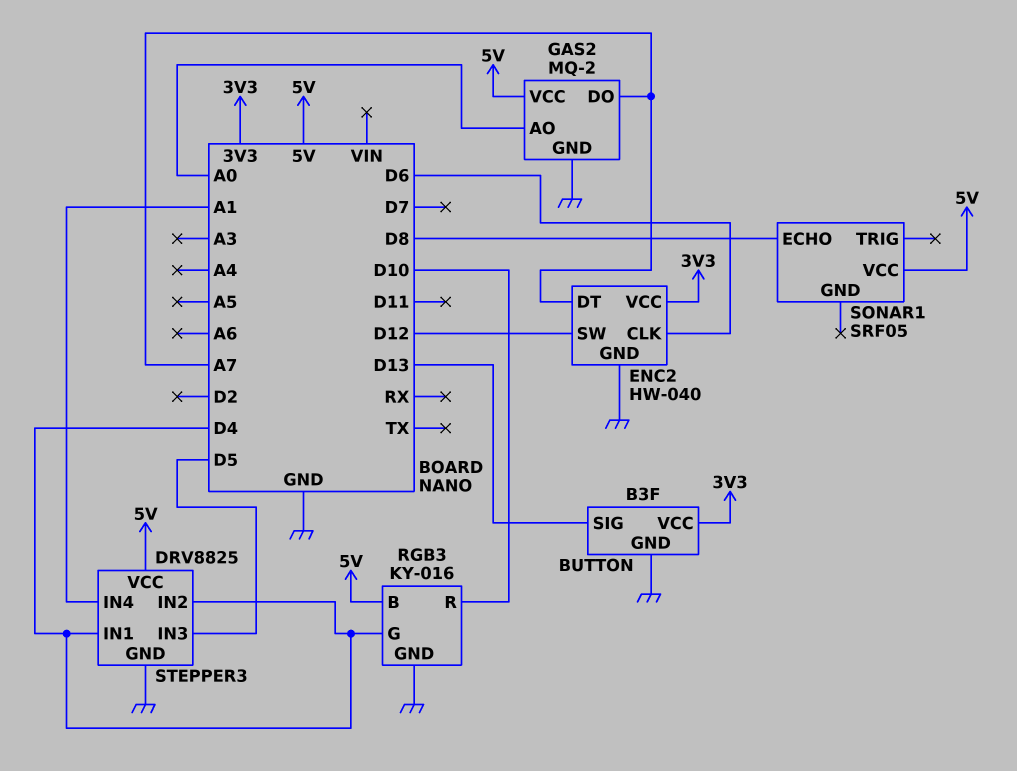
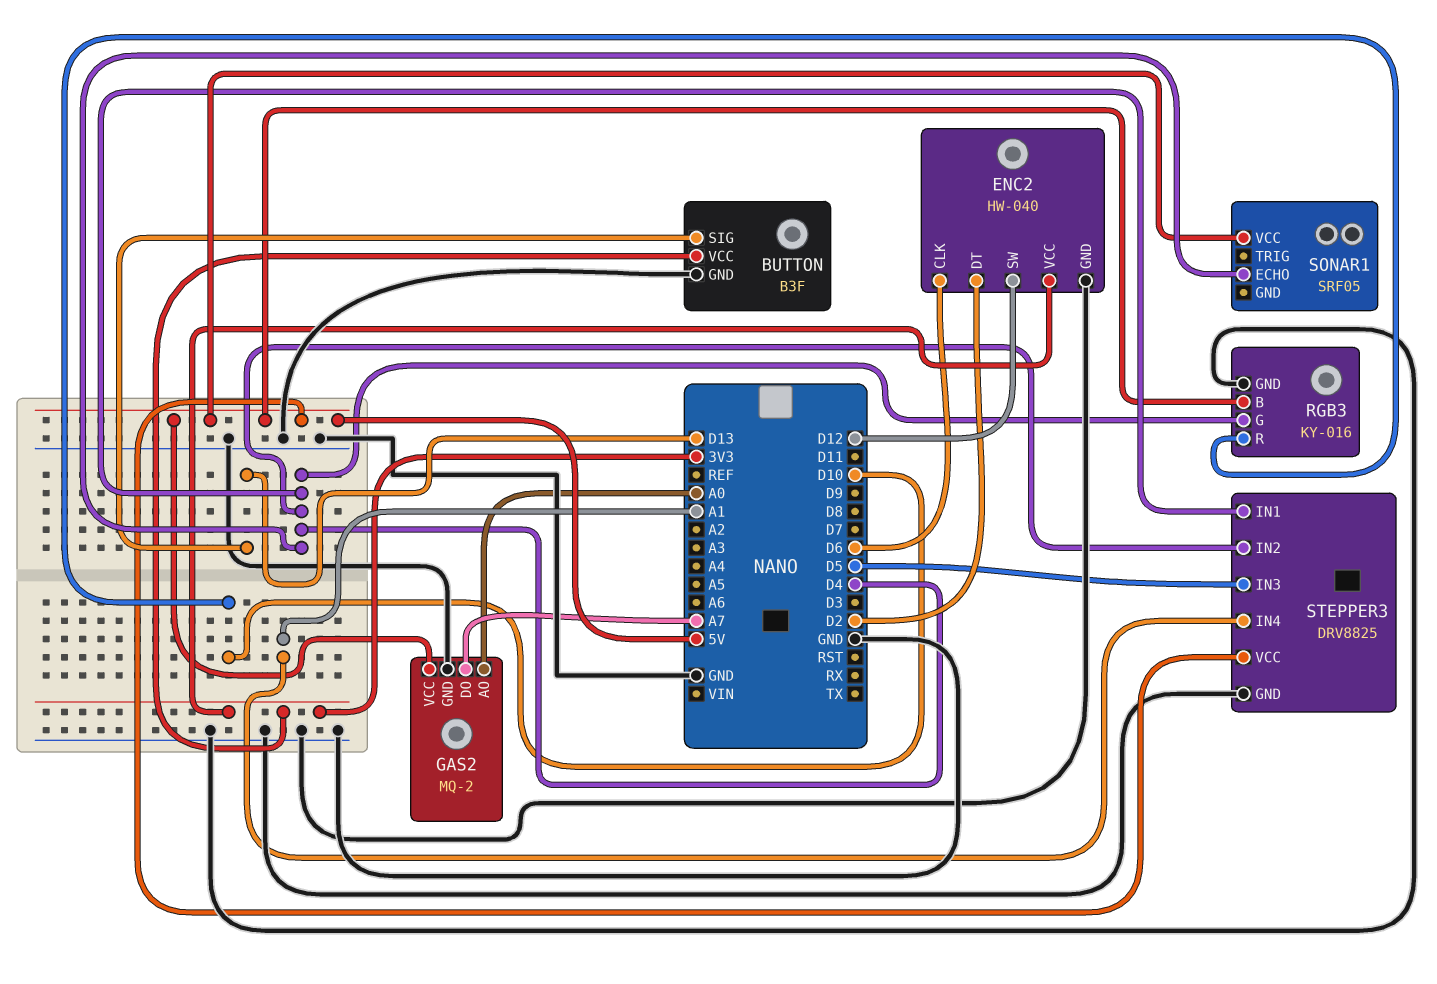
ENC2 pin DT: A7 -> D2
SONAR1 pin ECHO: D8 -> D4

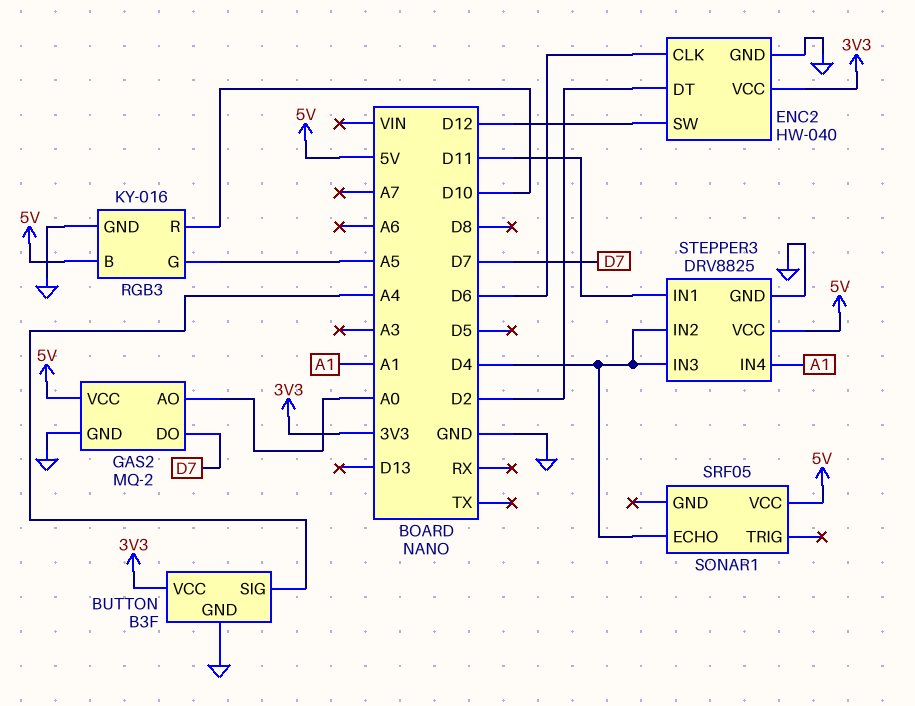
BUTTON pin SIG: D13 -> A4
GAS2 pin DO: A7 -> D7
RGB3 pin G: D4 -> A5
STEPPER3 pin IN1: D4 -> D11
STEPPER3 pin IN3: D5 -> D4

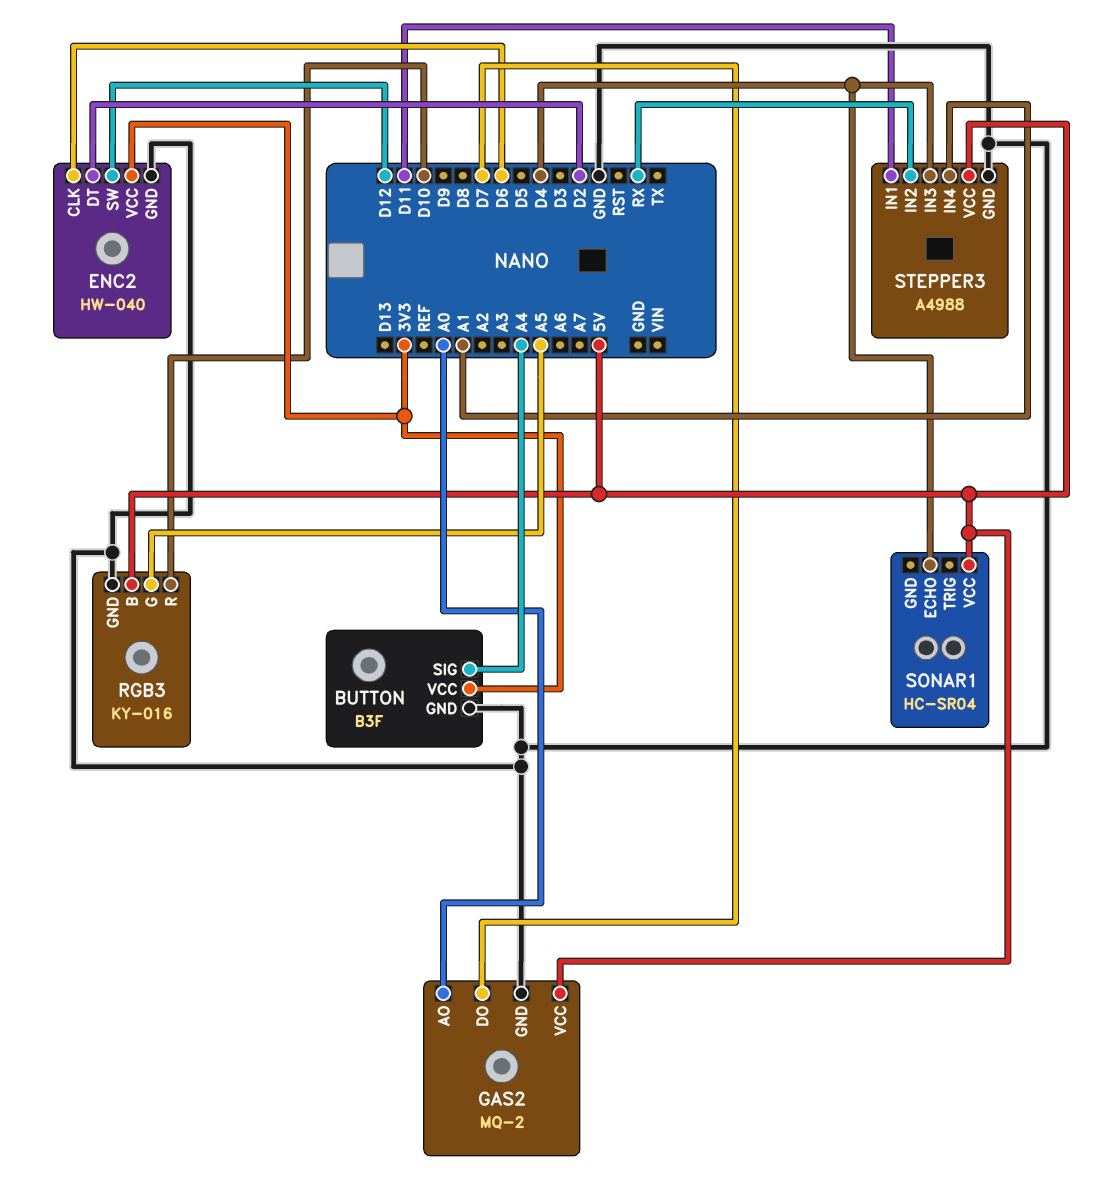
SONAR1: SRF05 -> HC-SR04
STEPPER3: DRV8825 -> A4988
STEPPER3 pin IN2: D4 -> RX

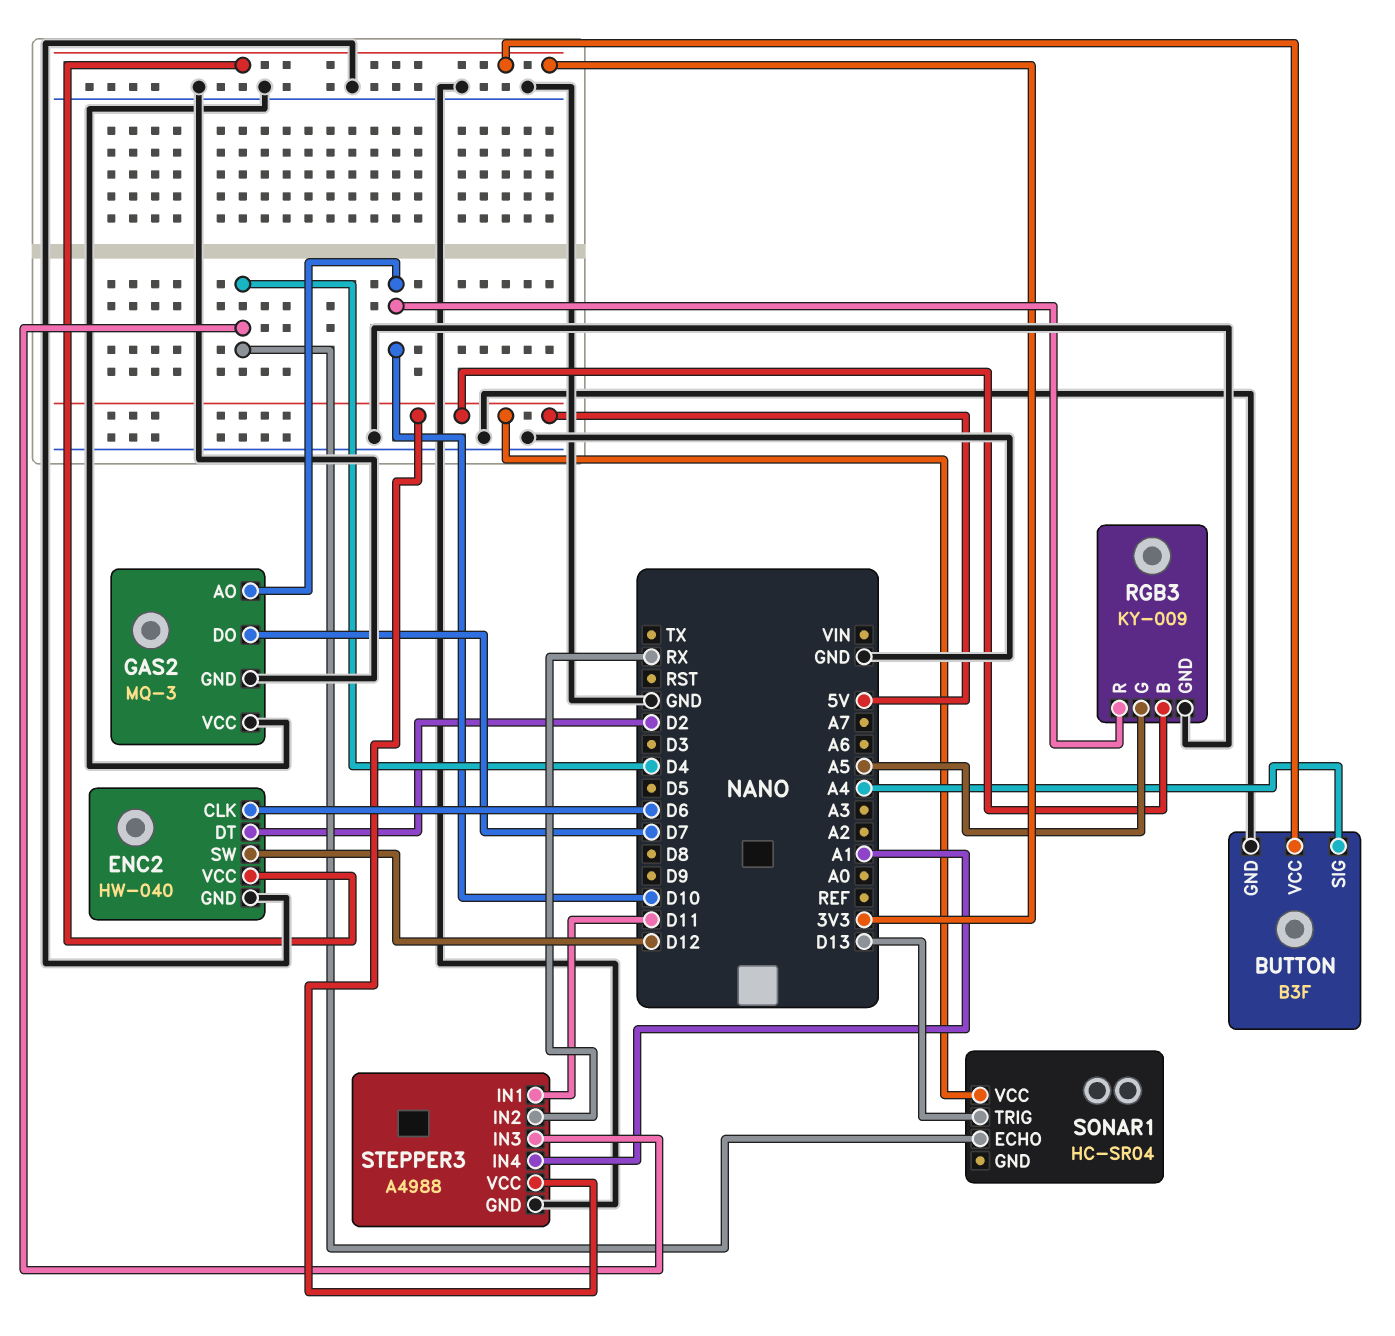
GAS2: MQ-2 -> MQ-3
GAS2 pin AO: A0 -> D10
GAS2 pin VCC: 5V -> GND
RGB3: KY-016 -> KY-009
SONAR1 pin TRIG: none -> D13

